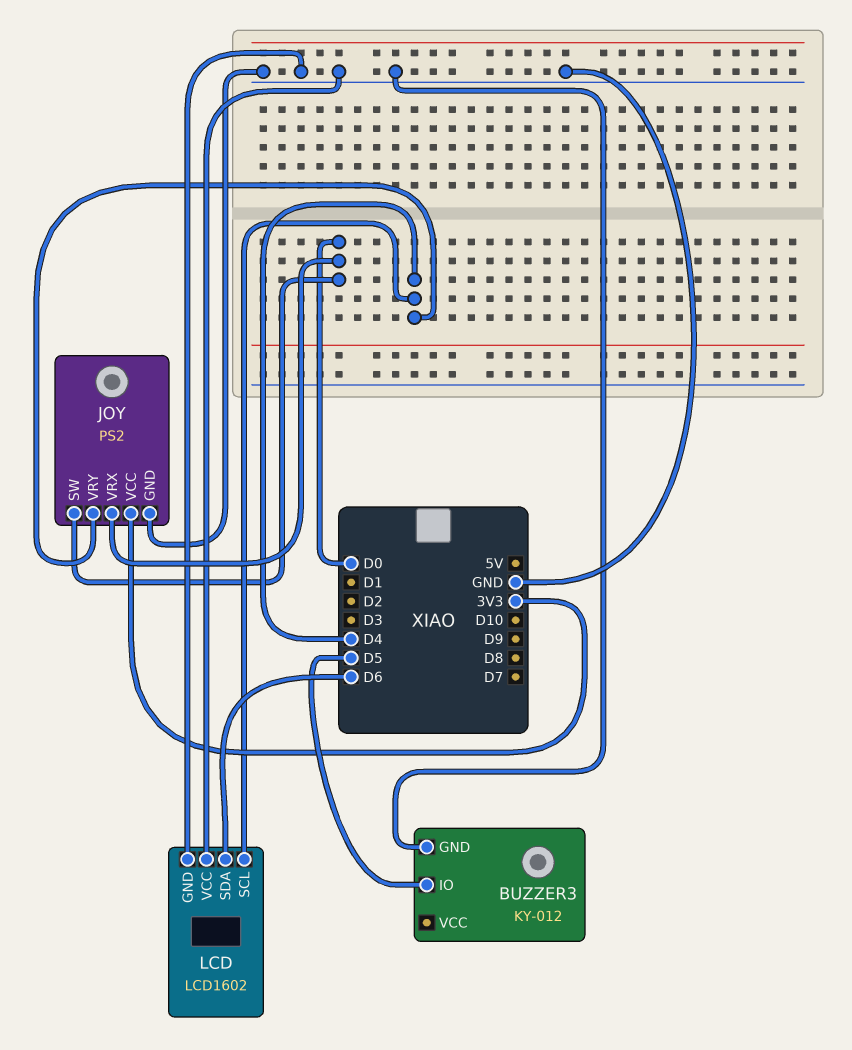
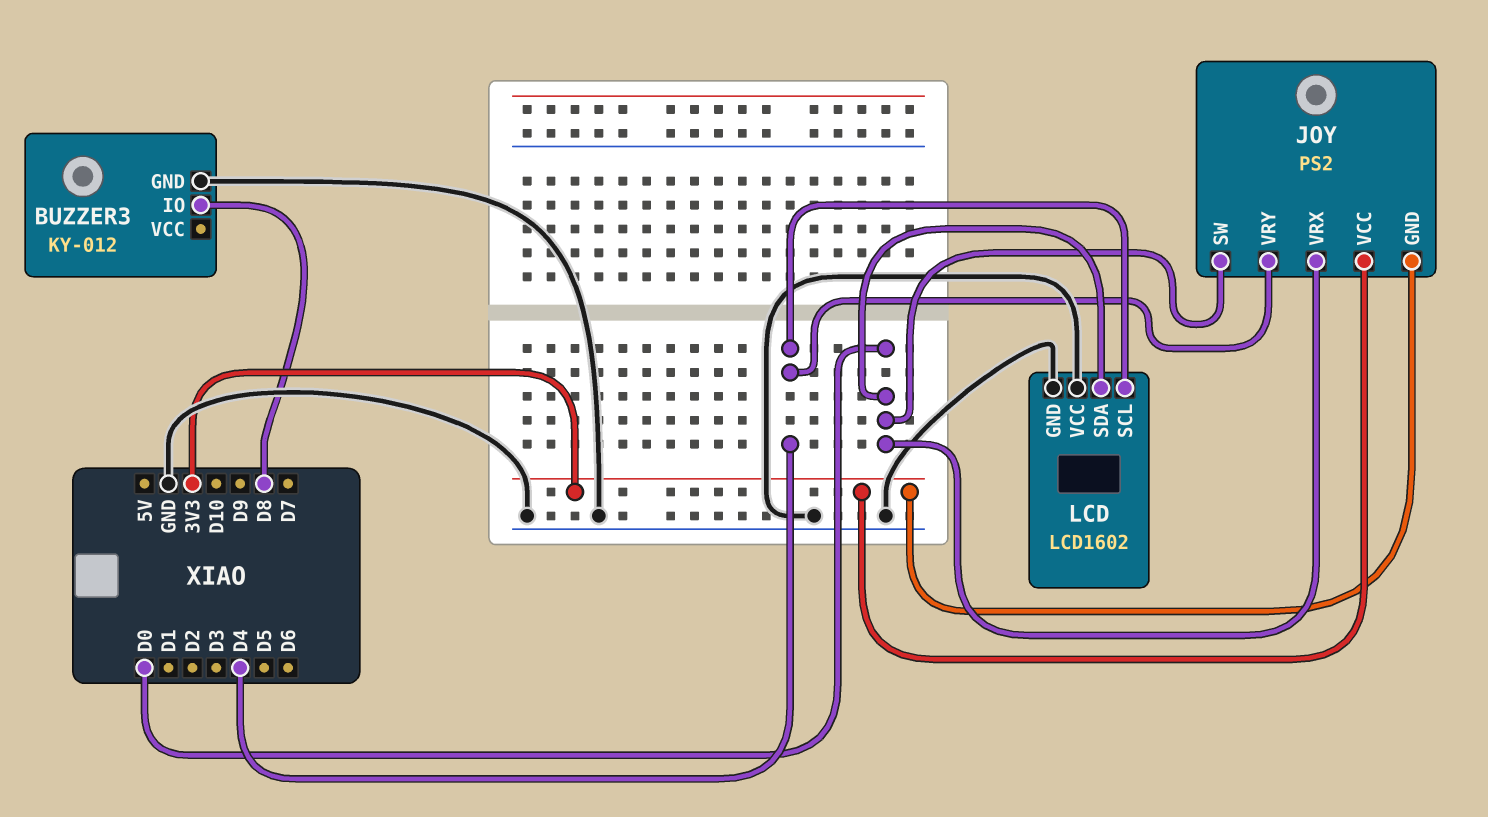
BUZZER3 pin IO: D5 -> D8
JOY pin GND: GND -> 3V3
LCD pin SDA: D6 -> D0

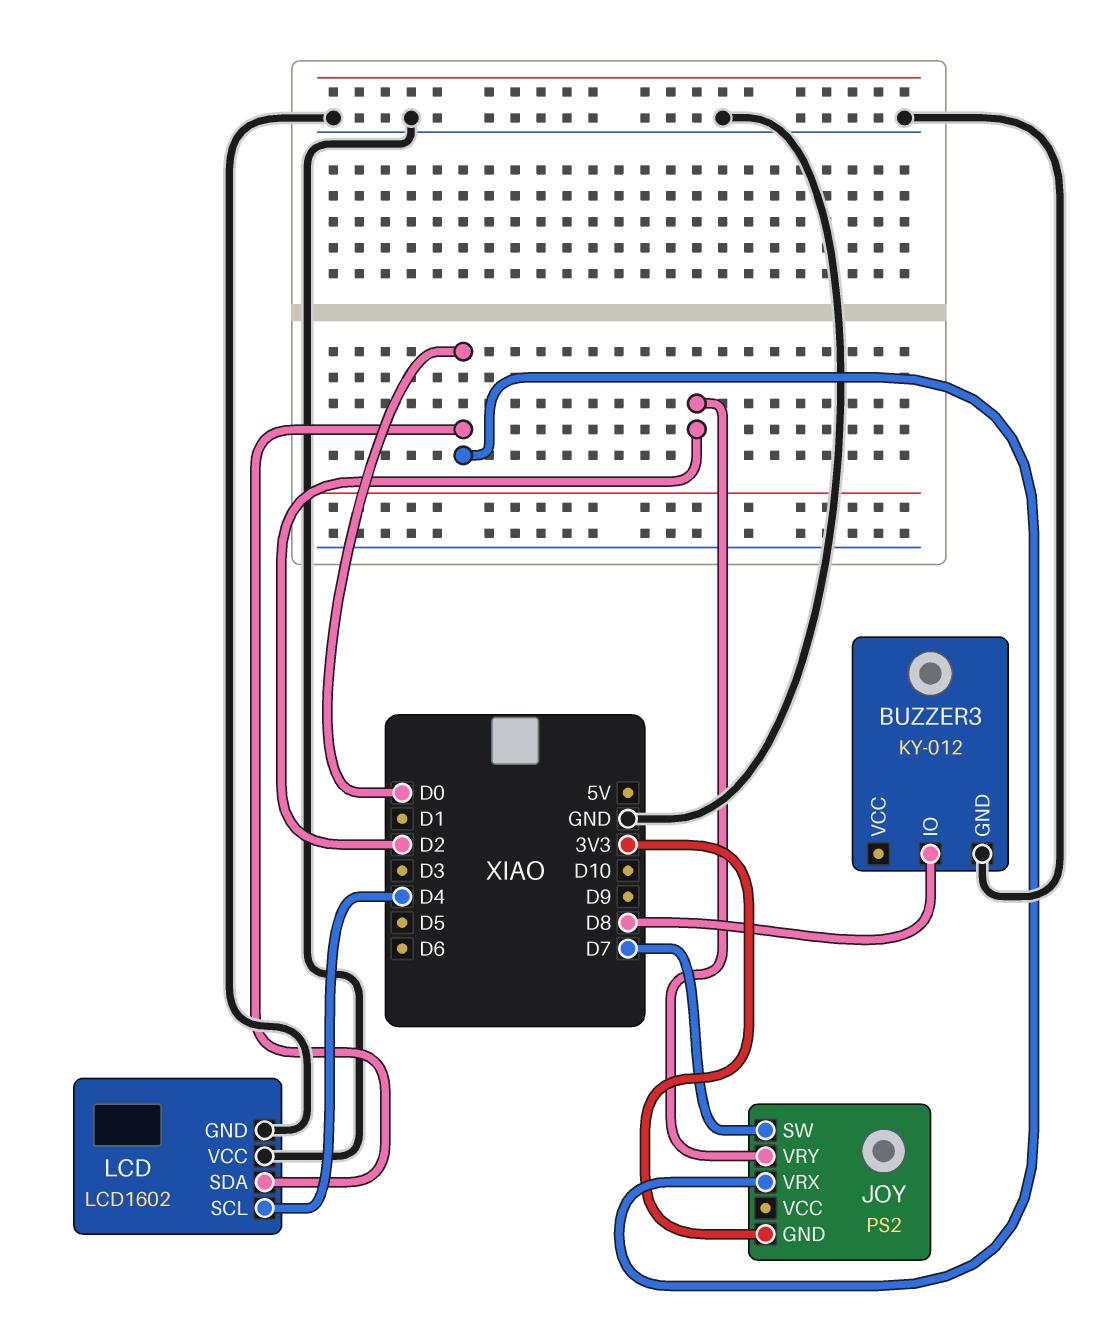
JOY pin SW: D0 -> D7
JOY pin VCC: 3V3 -> none
JOY pin VRY: D4 -> D2

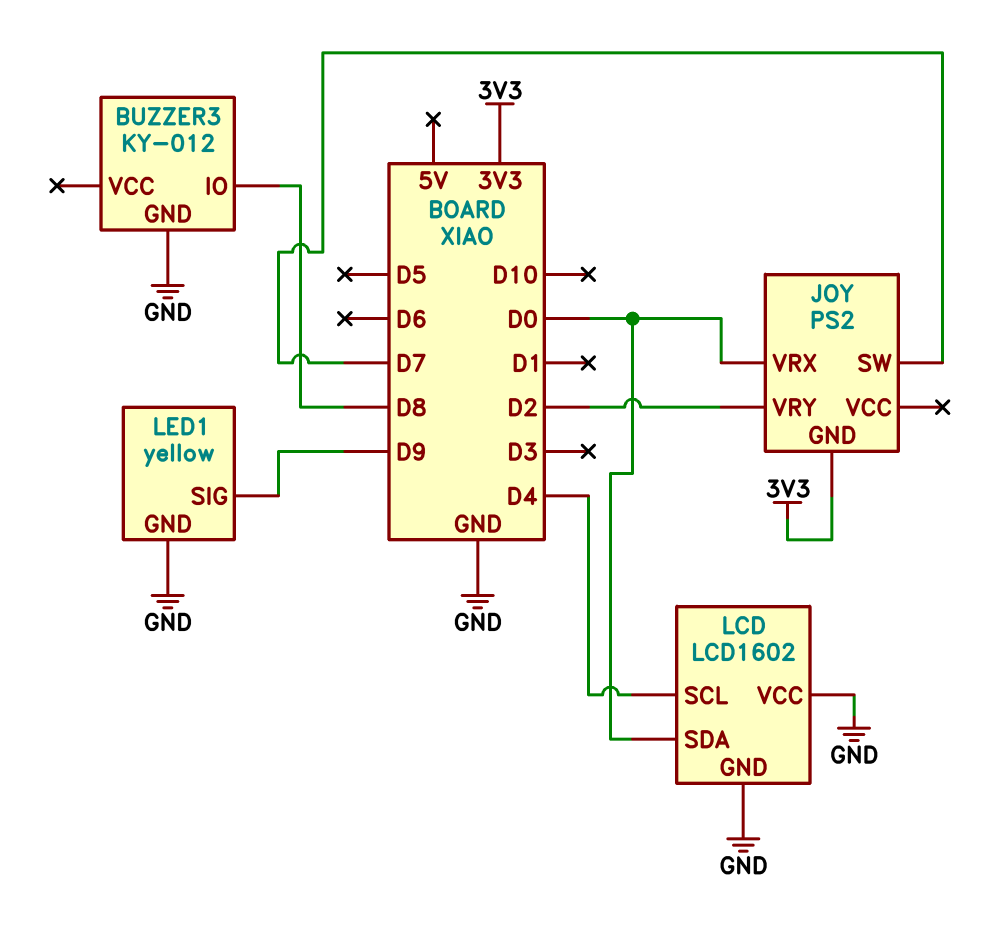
LED1: none -> yellow
LED1 pin GND: none -> GND
LED1 pin SIG: none -> D9

